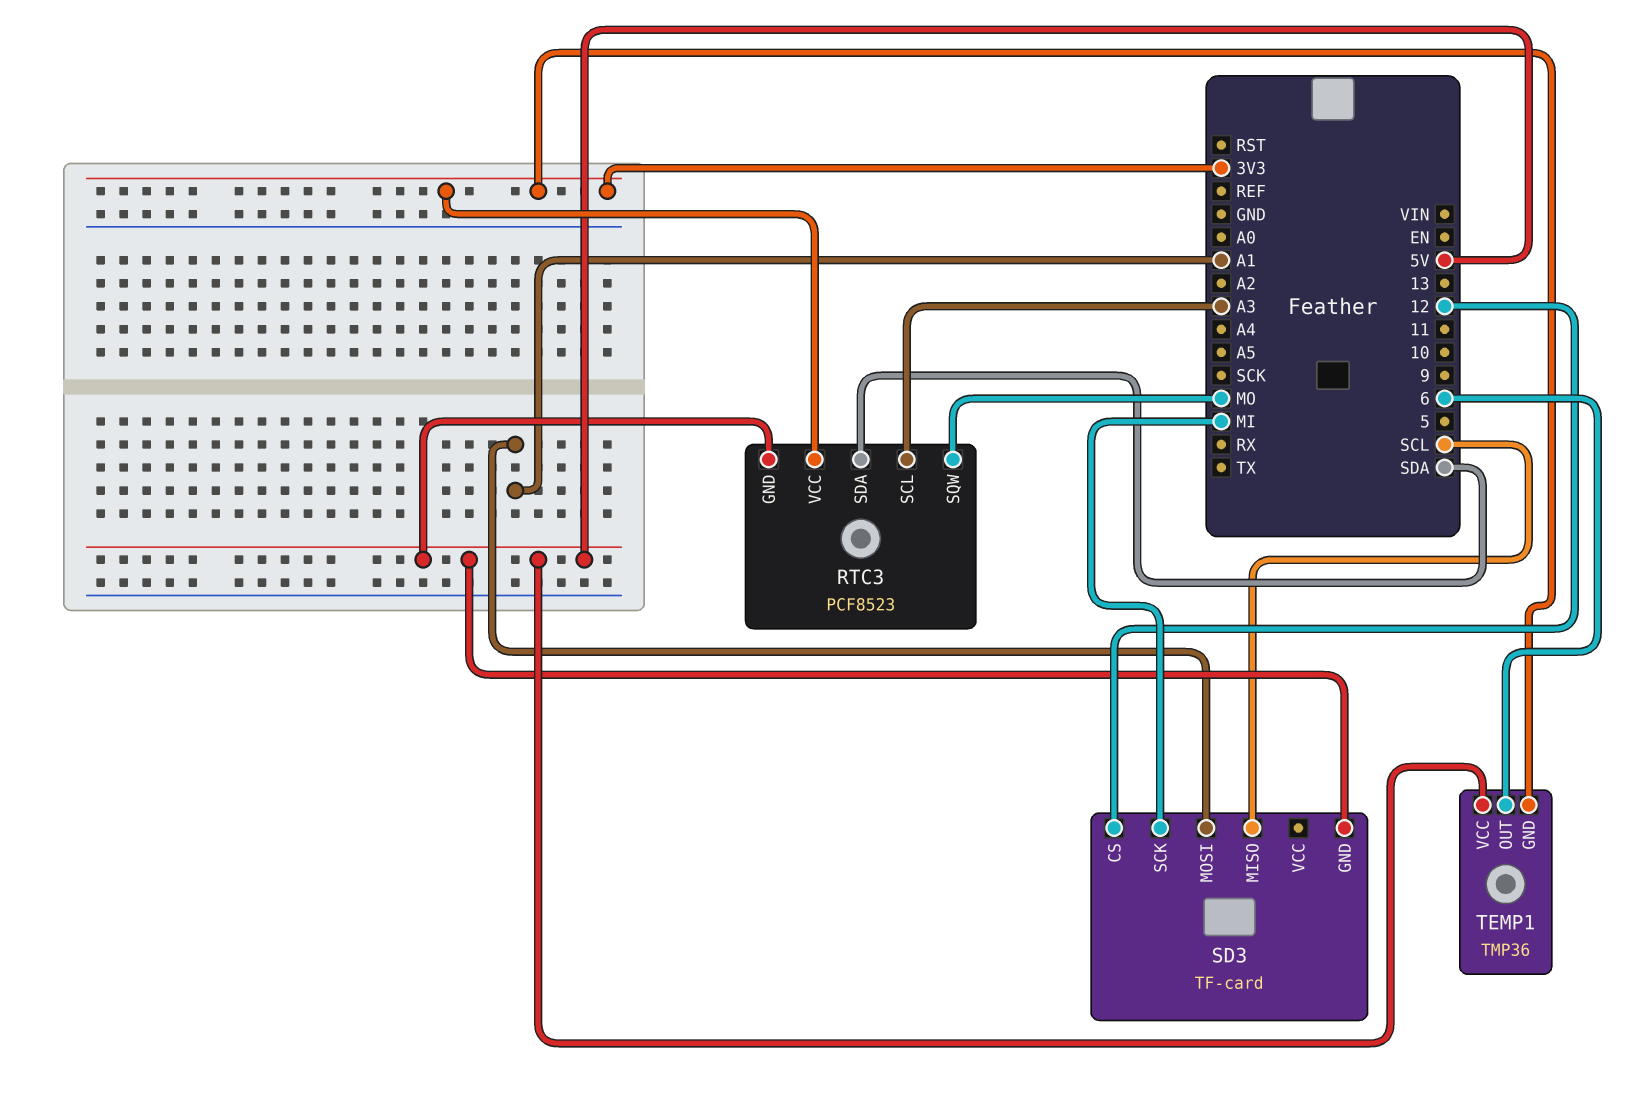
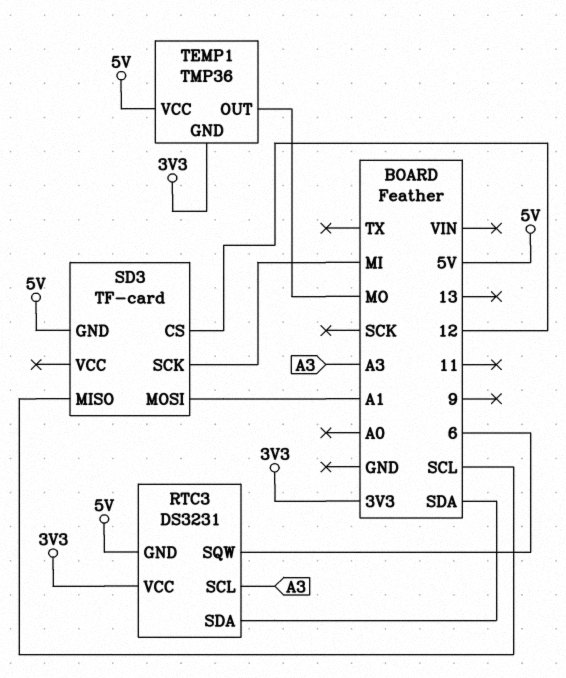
RTC3: PCF8523 -> DS3231
RTC3 pin SQW: MO -> 6
TEMP1 pin OUT: 6 -> MO

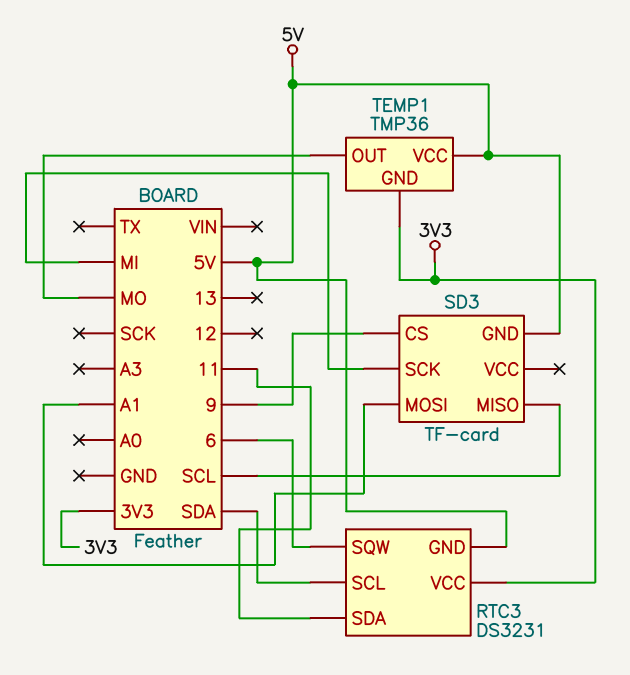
RTC3 pin SCL: A3 -> SDA
RTC3 pin SDA: SDA -> 11
SD3 pin CS: 12 -> 9

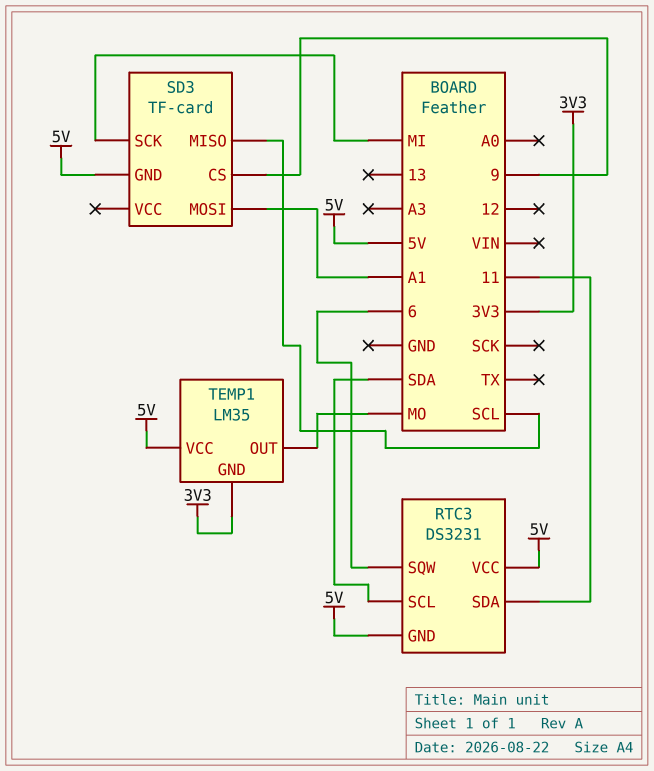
RTC3 pin VCC: 3V3 -> 5V
TEMP1: TMP36 -> LM35

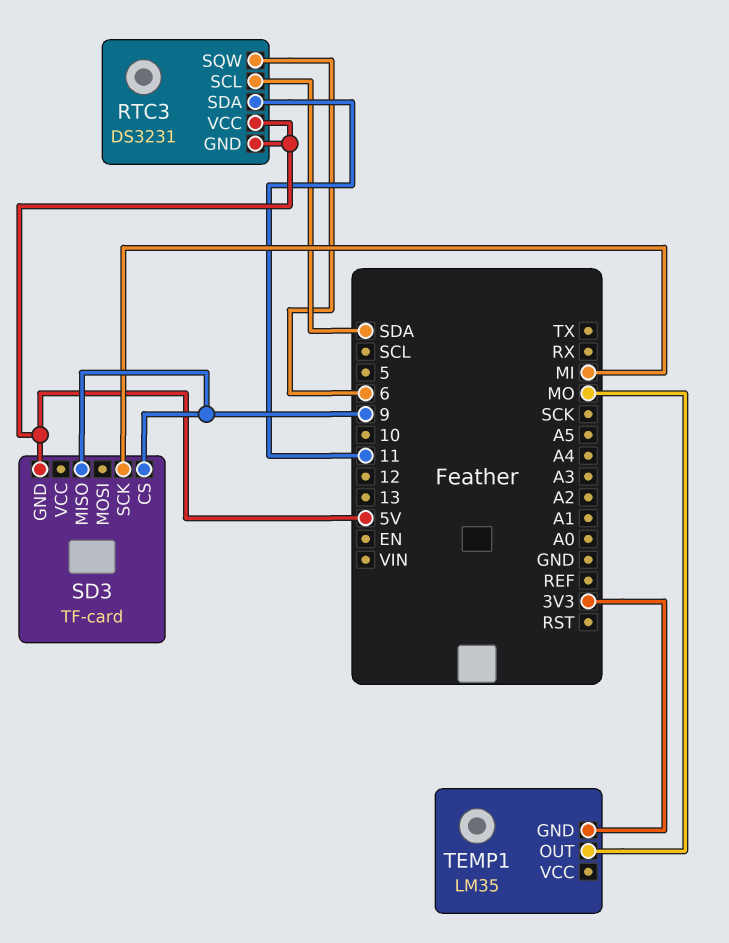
SD3 pin MISO: SCL -> 9
SD3 pin MOSI: A1 -> none
TEMP1 pin VCC: 5V -> none

